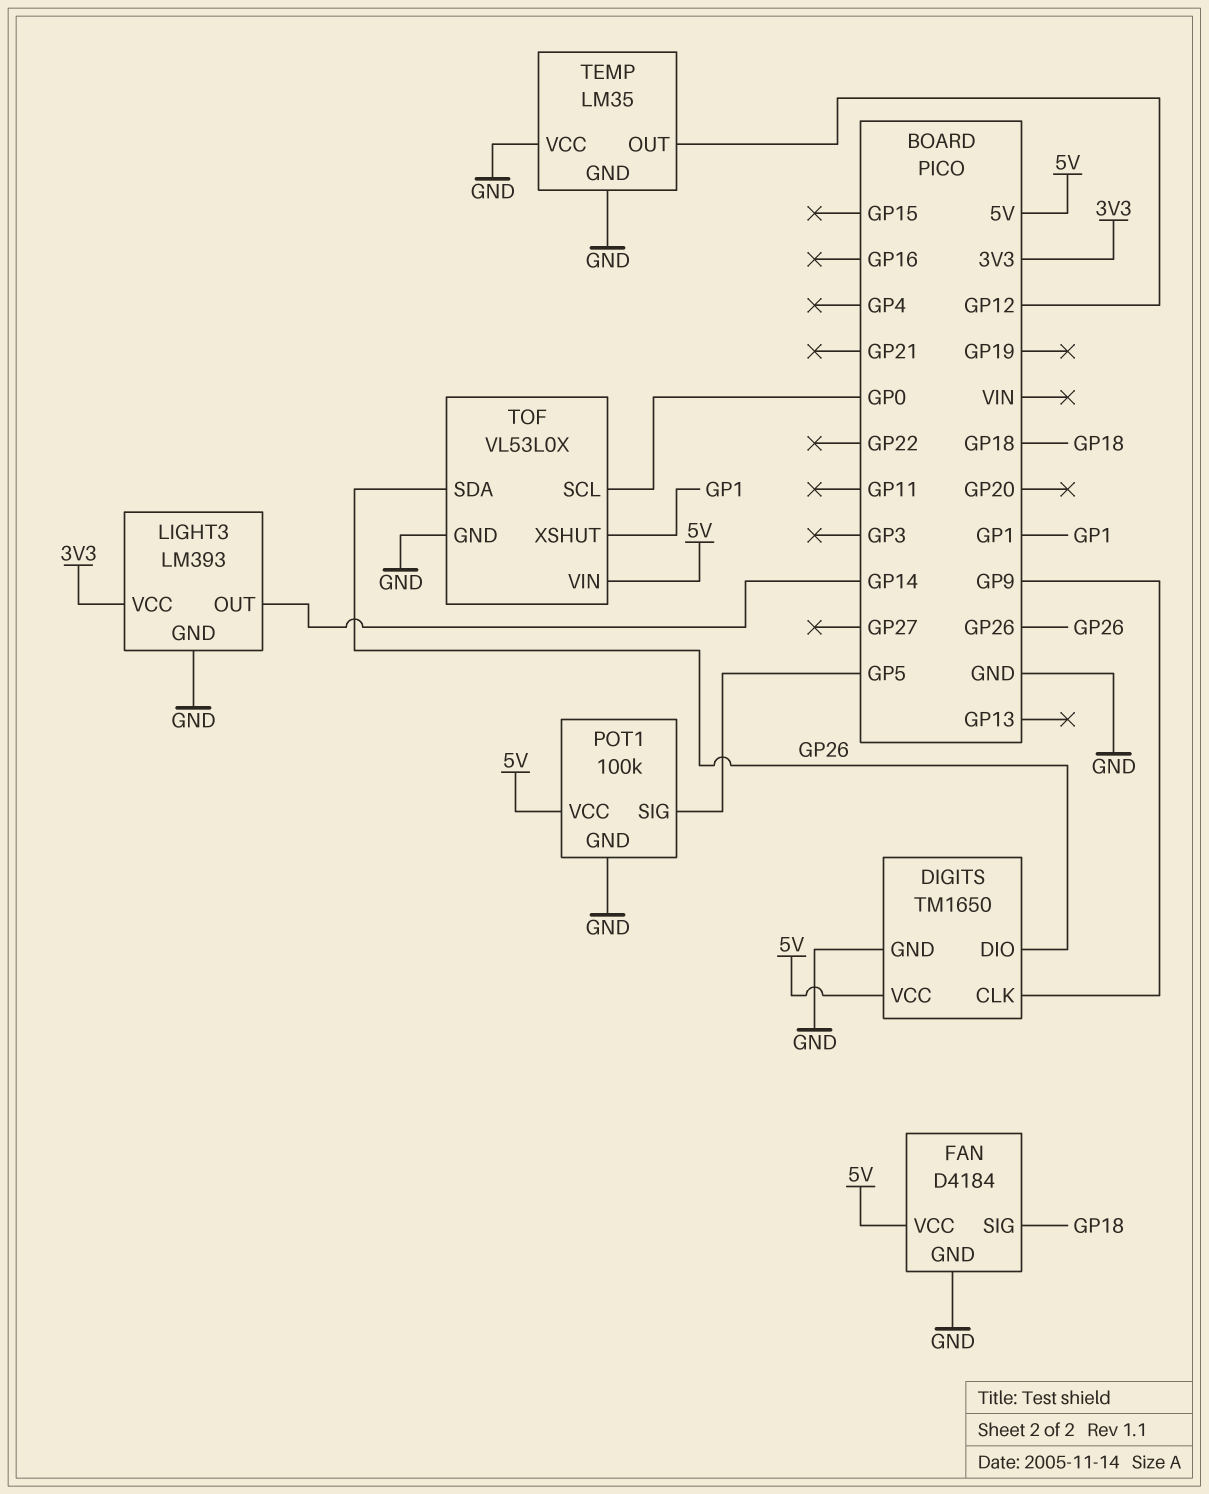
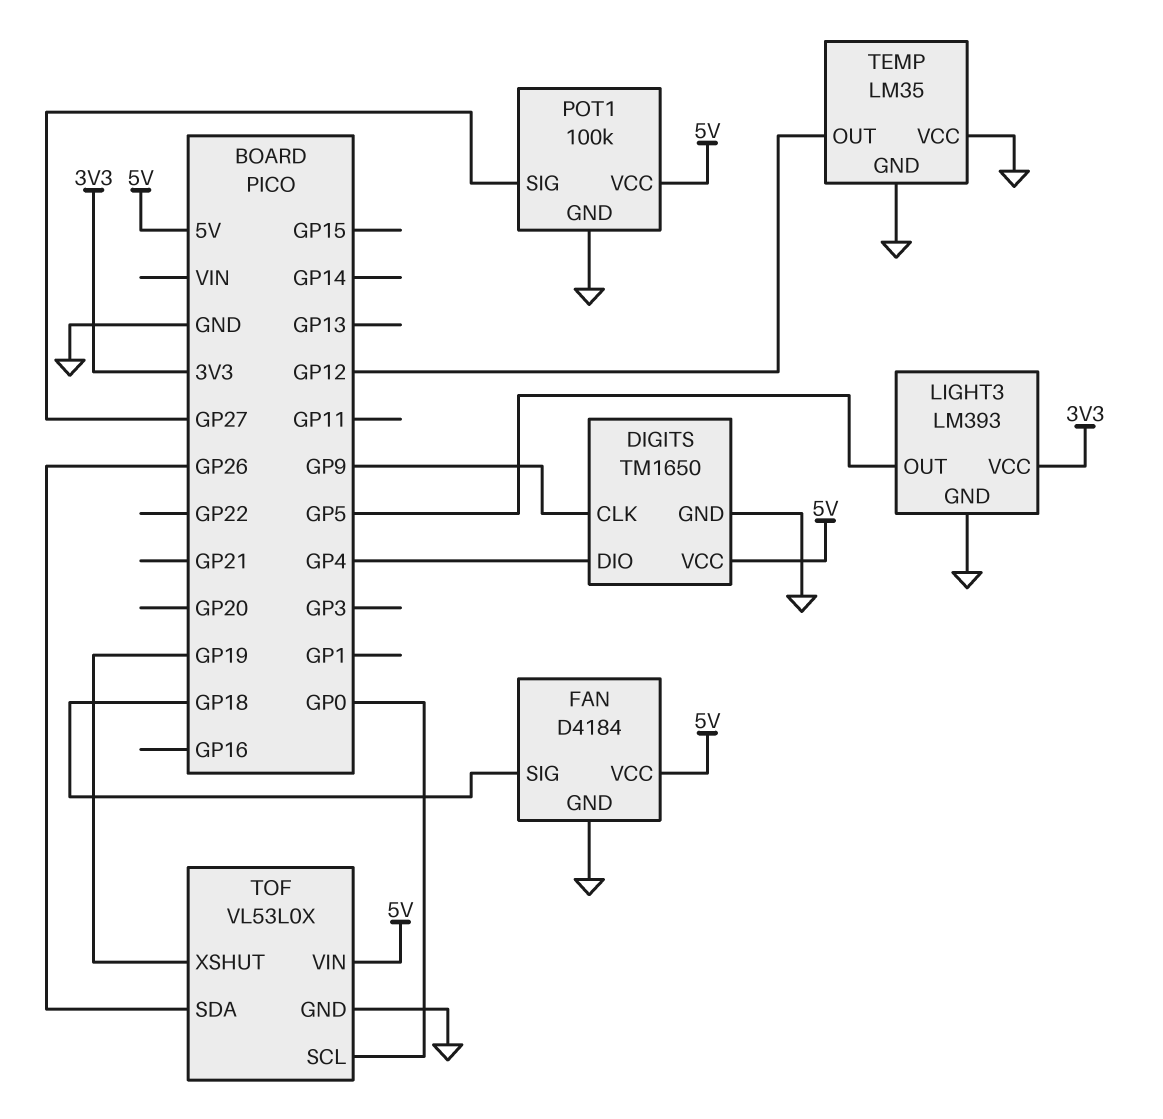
DIGITS pin DIO: GP26 -> GP4
LIGHT3 pin OUT: GP14 -> GP5
POT1 pin SIG: GP5 -> GP27
TOF pin XSHUT: GP1 -> GP19

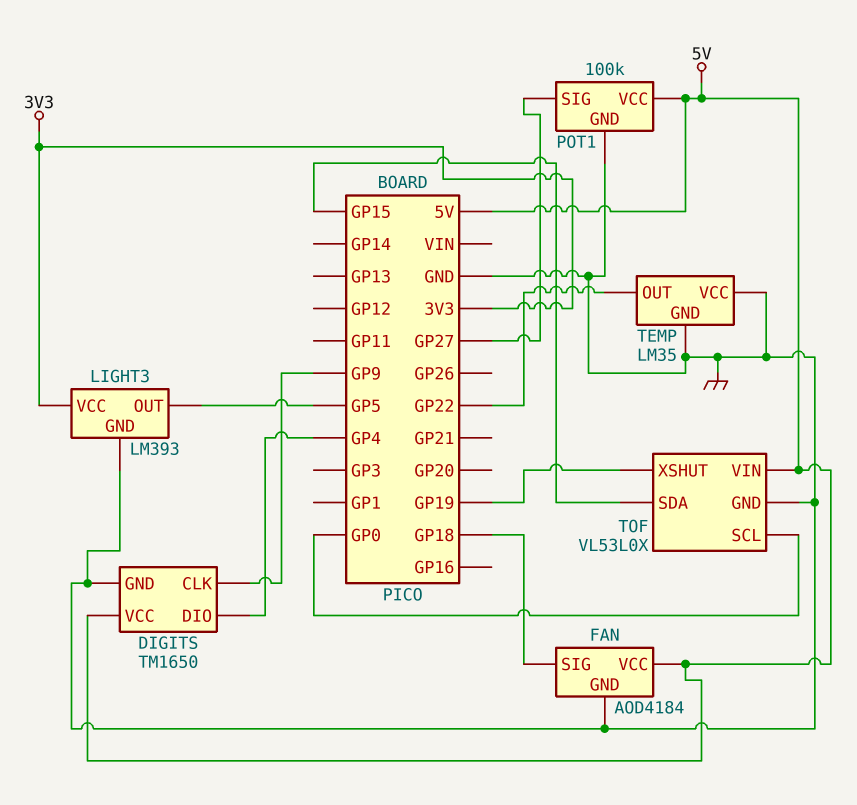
FAN: D4184 -> AOD4184
TEMP pin OUT: GP12 -> GP22
TOF pin SDA: GP26 -> GP15

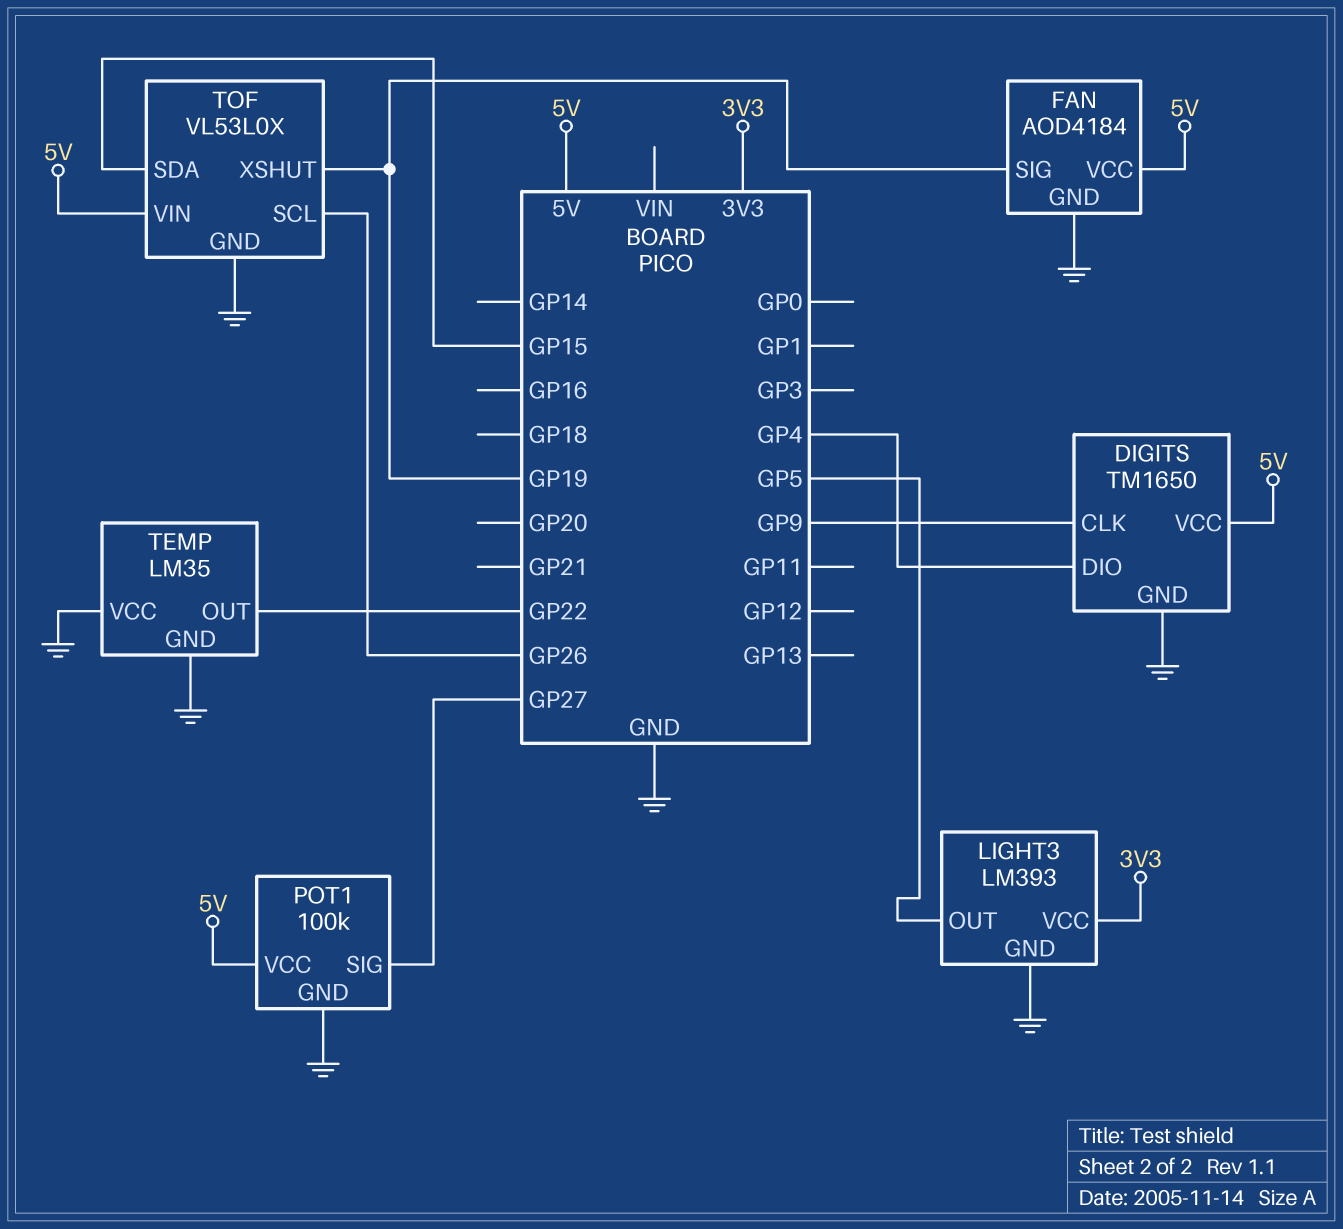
FAN pin SIG: GP18 -> GP19
TOF pin SCL: GP0 -> GP26

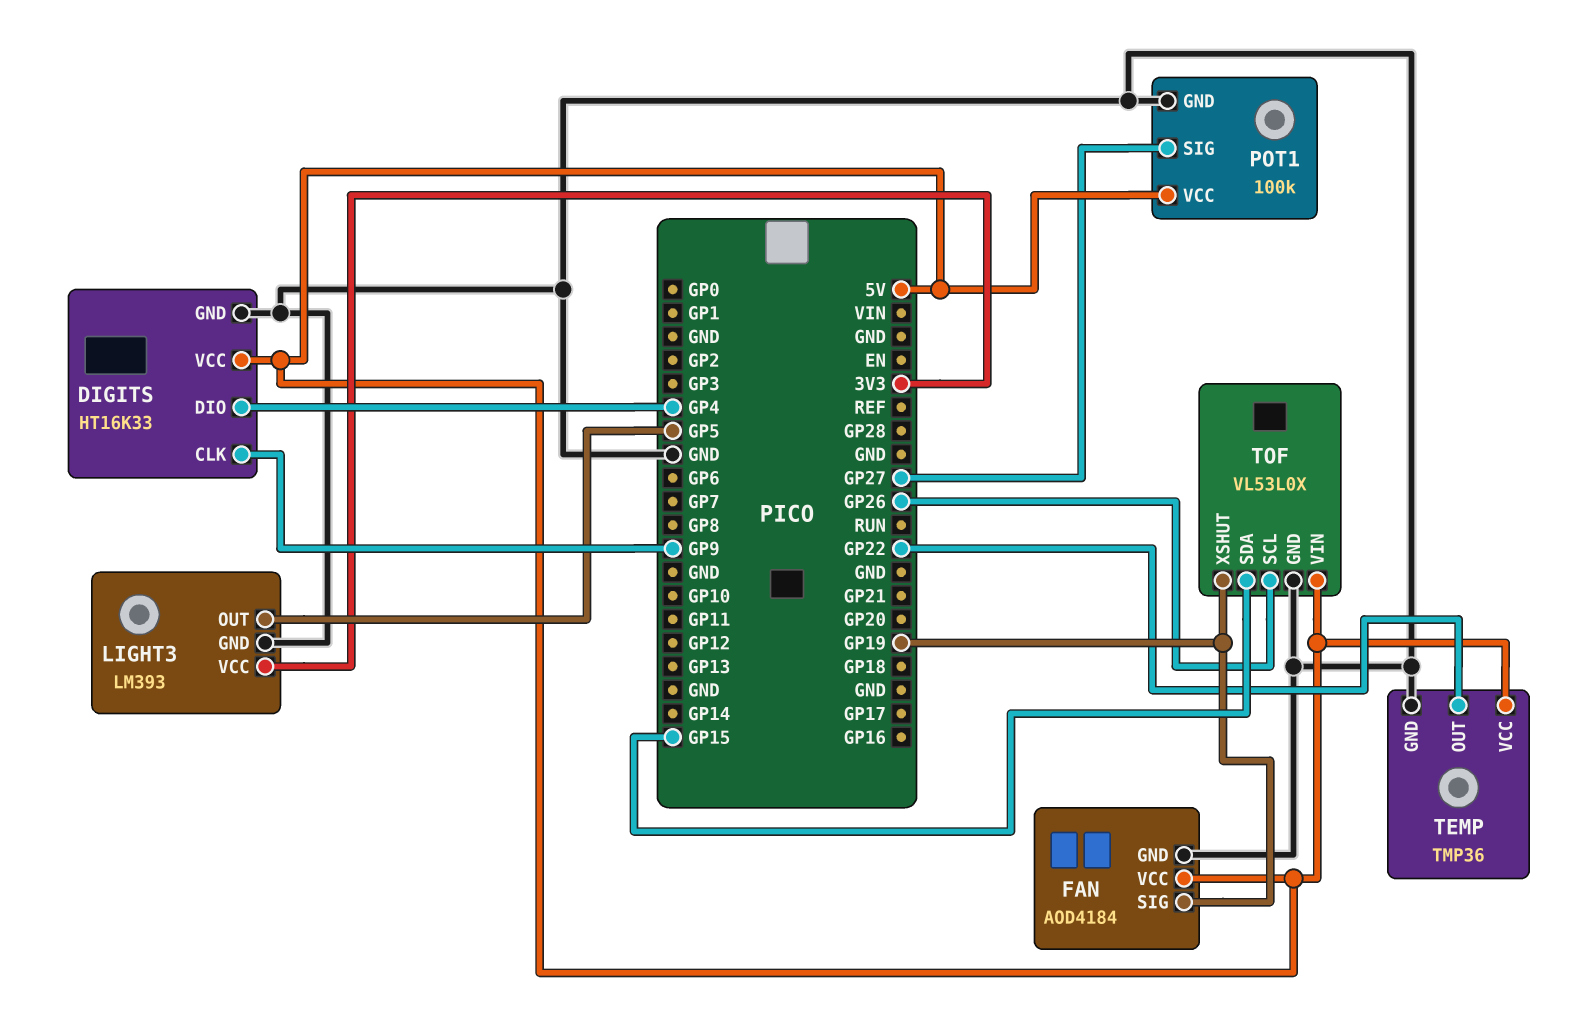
DIGITS: TM1650 -> HT16K33
TEMP: LM35 -> TMP36
TEMP pin VCC: GND -> 5V

